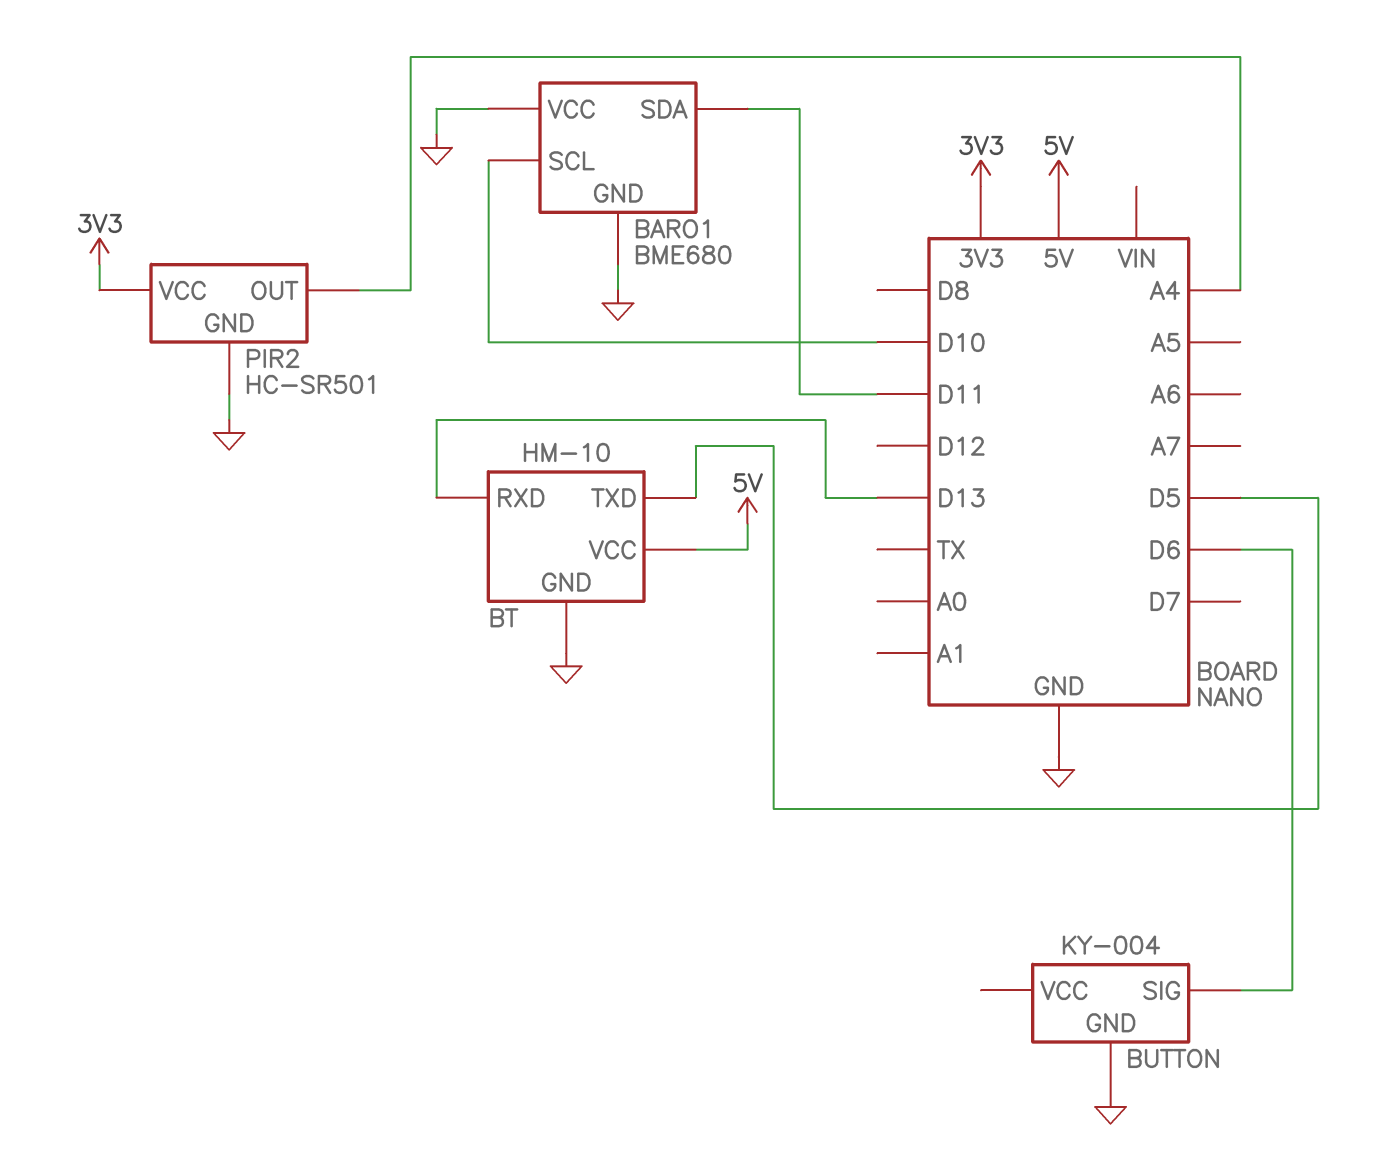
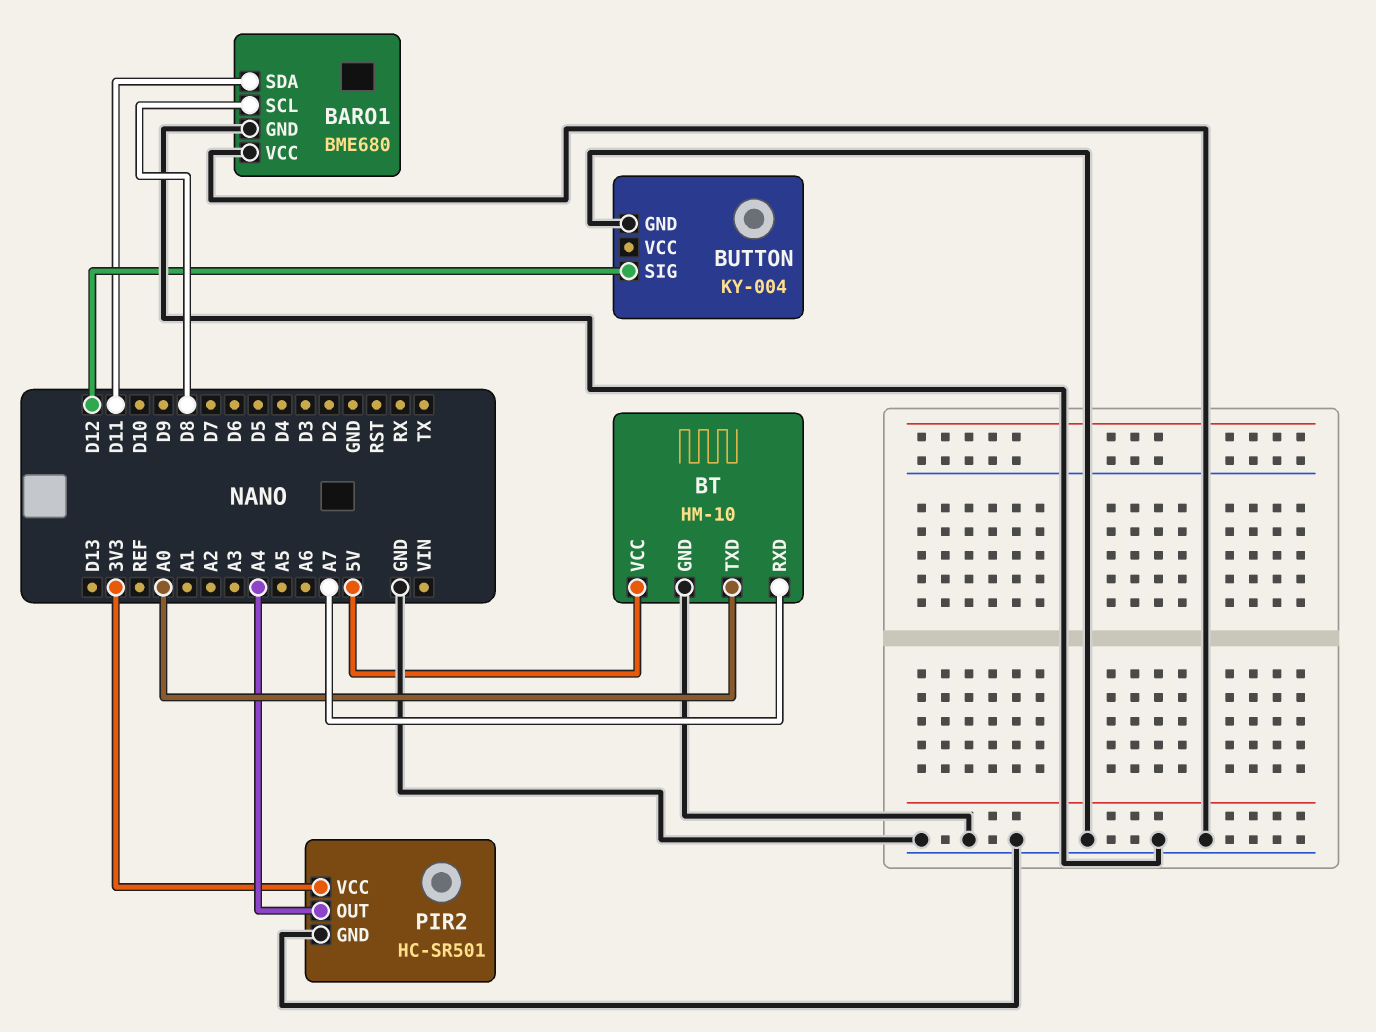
BARO1 pin SCL: D10 -> D8
BT pin RXD: D13 -> A7
BT pin TXD: D5 -> A0
BUTTON pin SIG: D6 -> D12

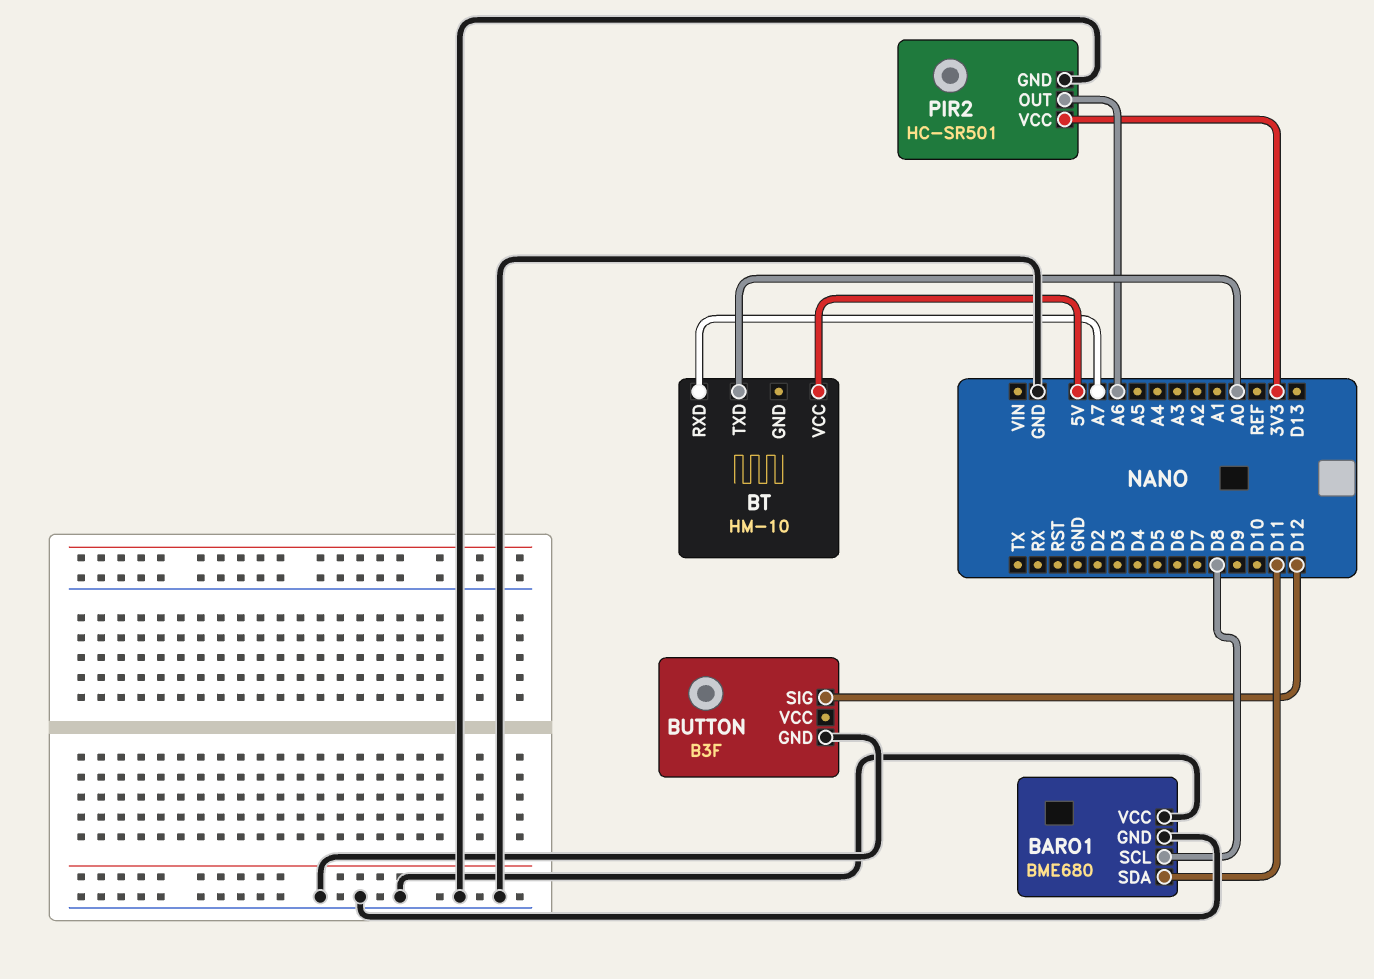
BT pin GND: GND -> none
BUTTON: KY-004 -> B3F
PIR2 pin OUT: A4 -> A6

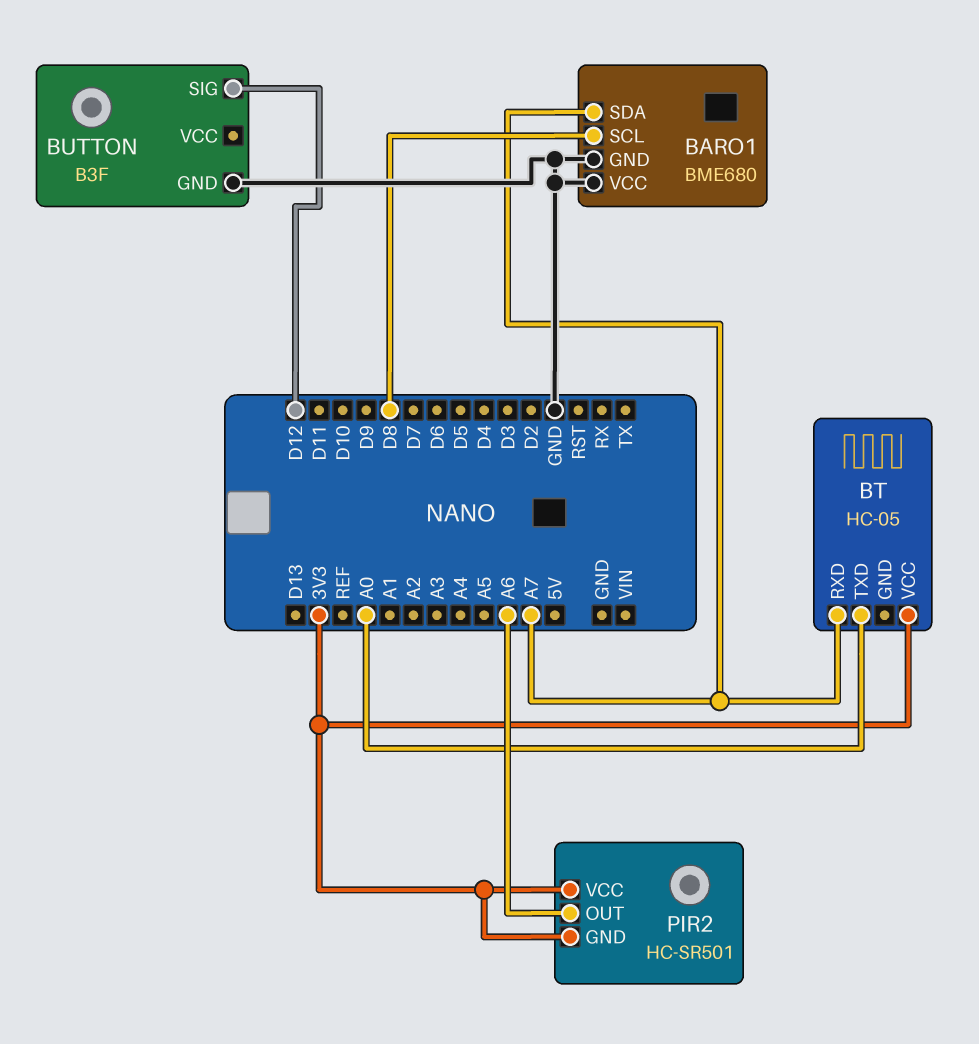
BARO1 pin SDA: D11 -> A7
BT: HM-10 -> HC-05
BT pin VCC: 5V -> 3V3
PIR2 pin GND: GND -> 3V3

